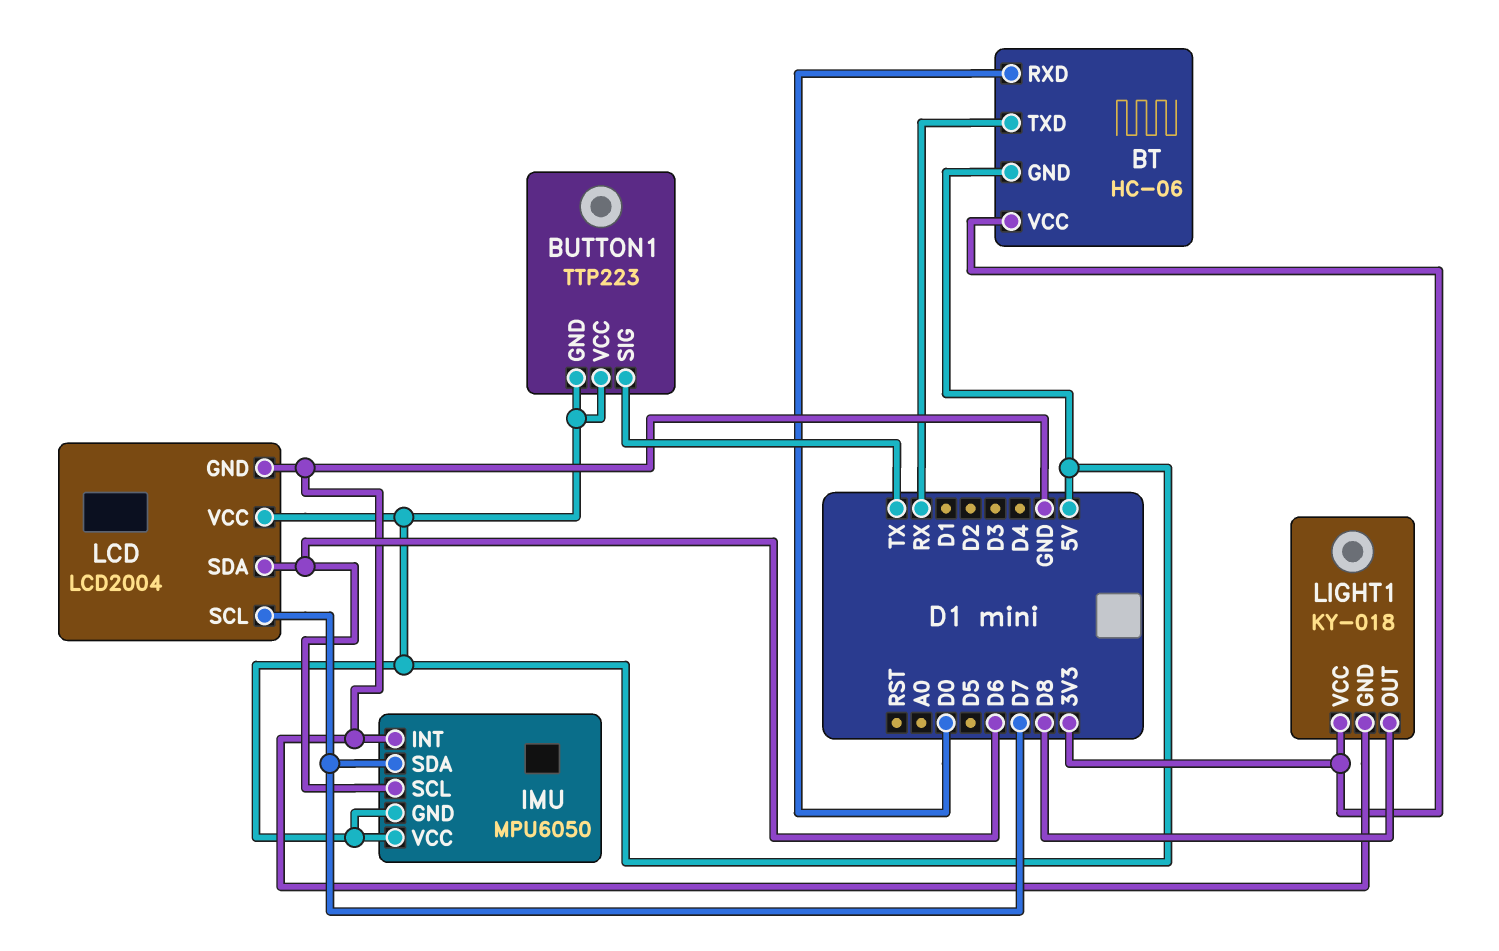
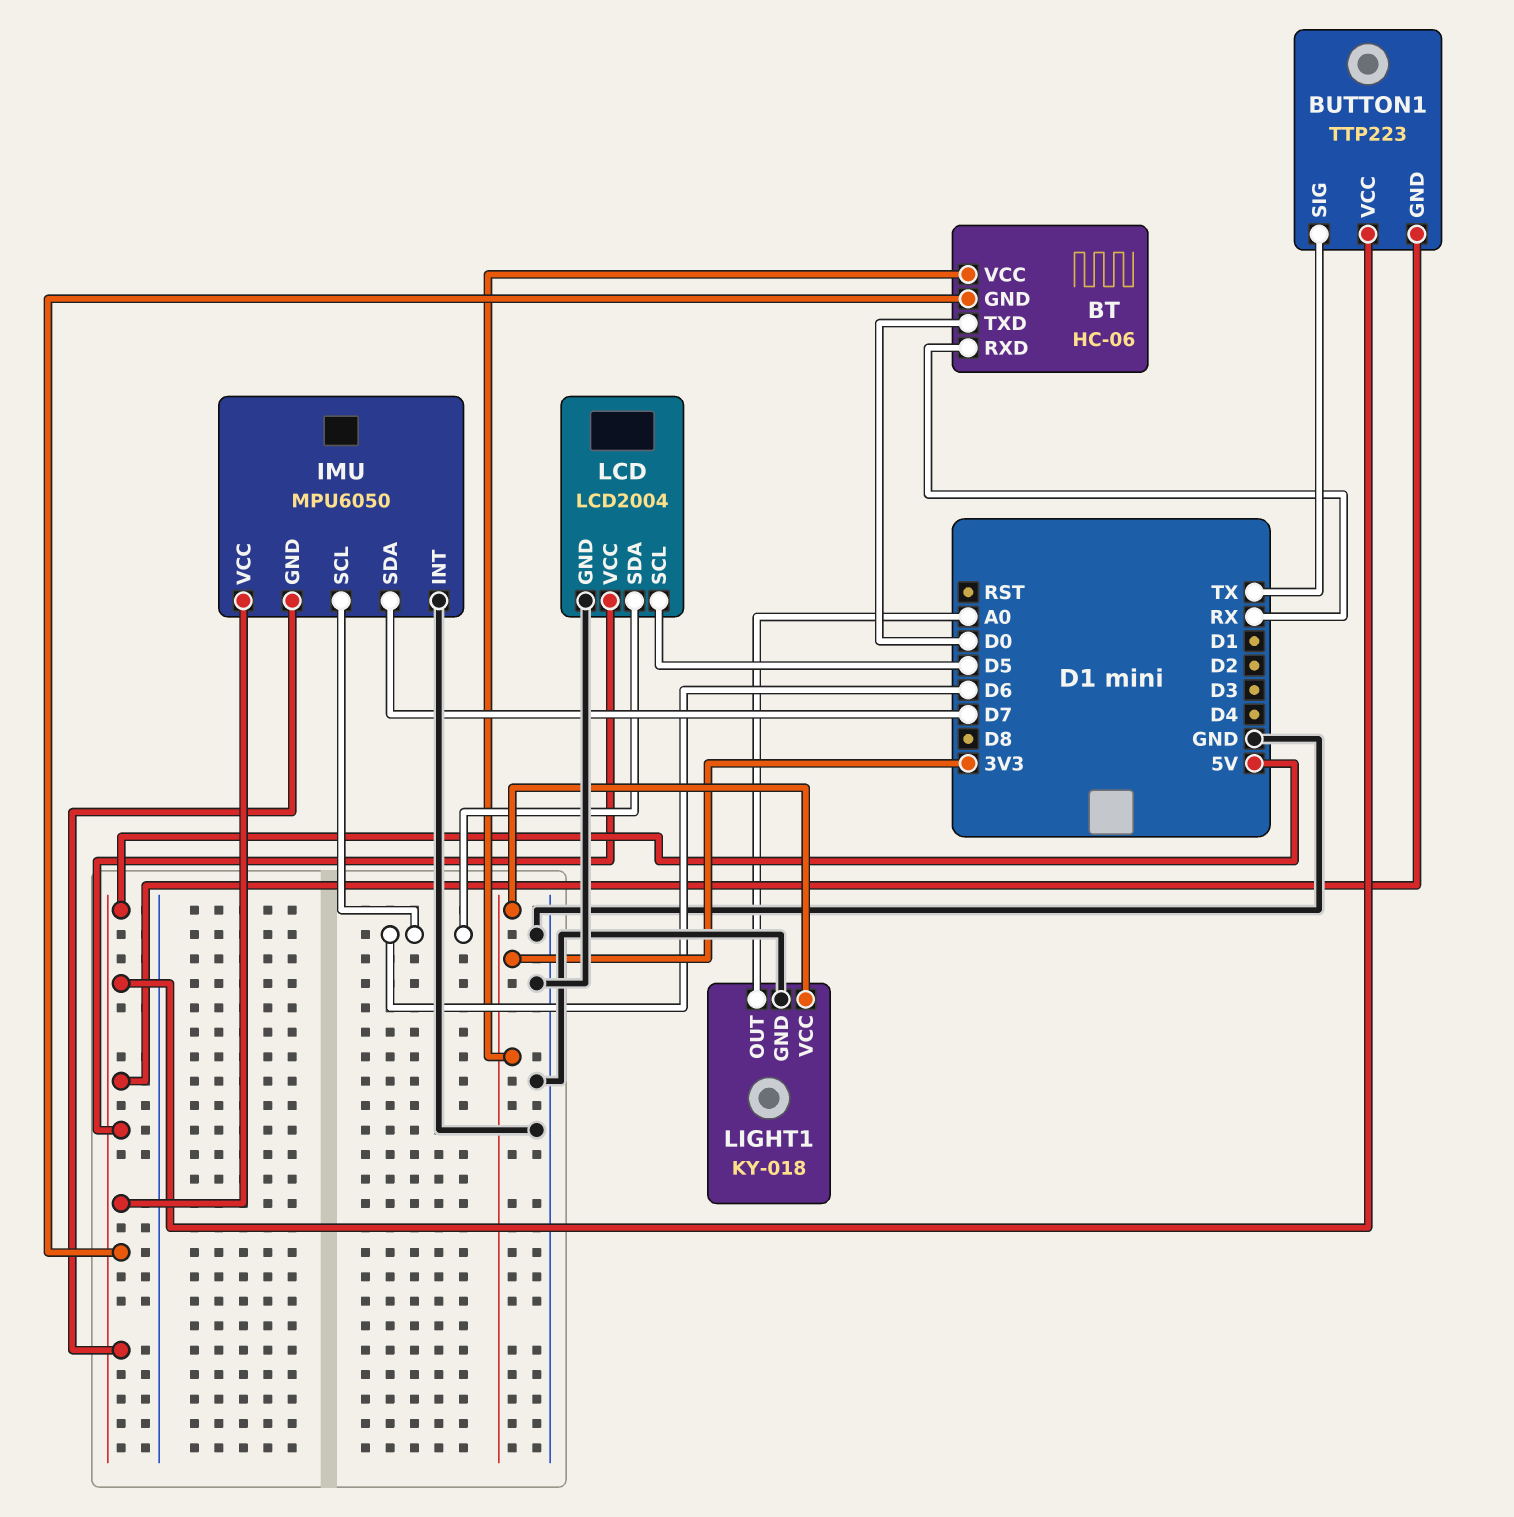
BT pin RXD: D0 -> RX
BT pin TXD: RX -> D0
LCD pin SCL: D7 -> D5
LIGHT1 pin OUT: D8 -> A0

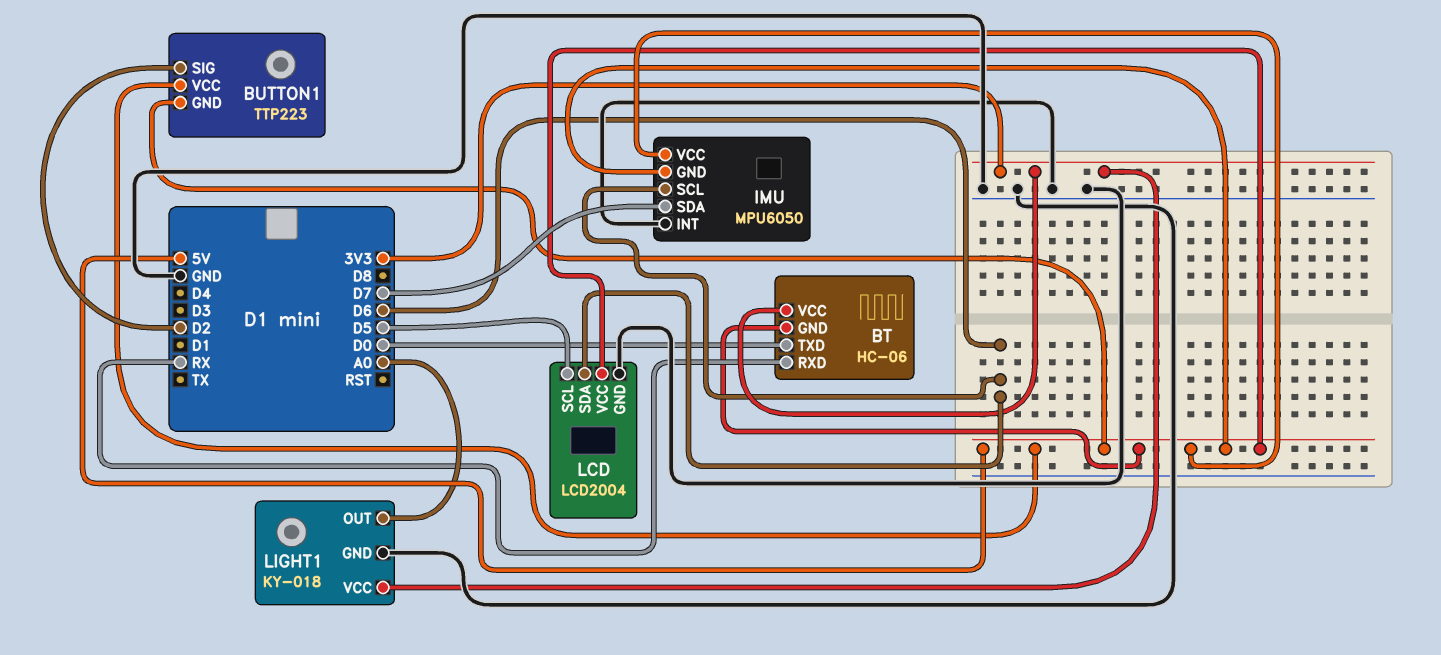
BUTTON1 pin SIG: TX -> D2

